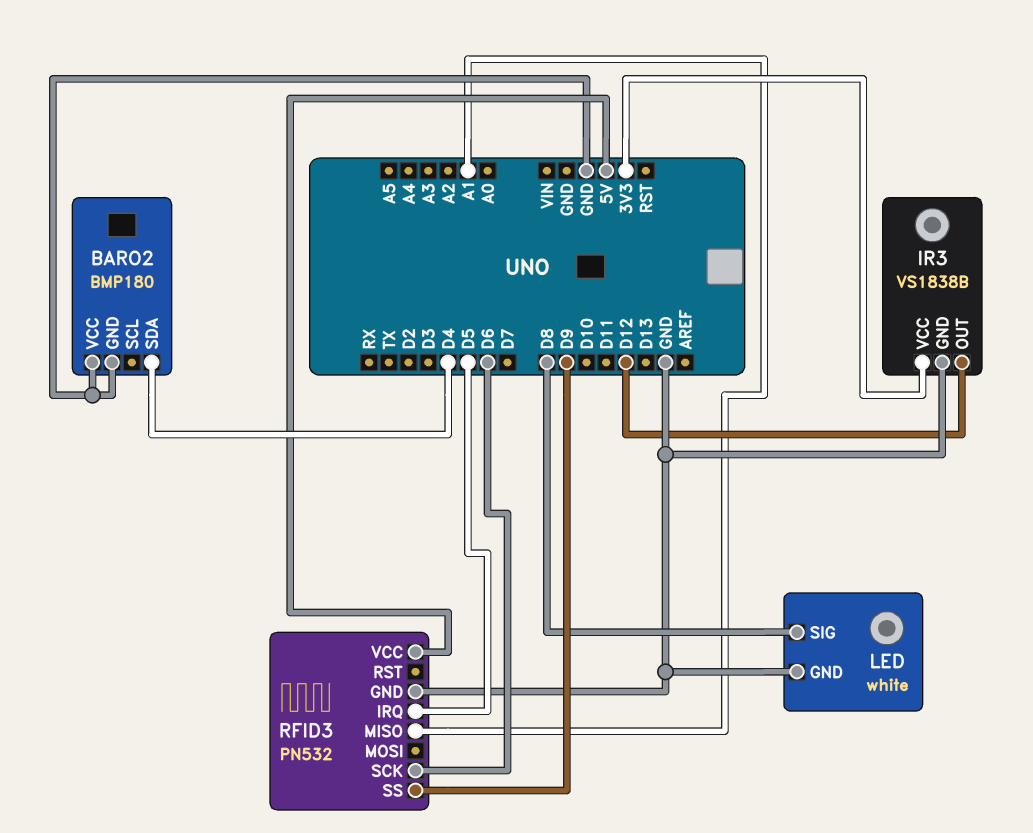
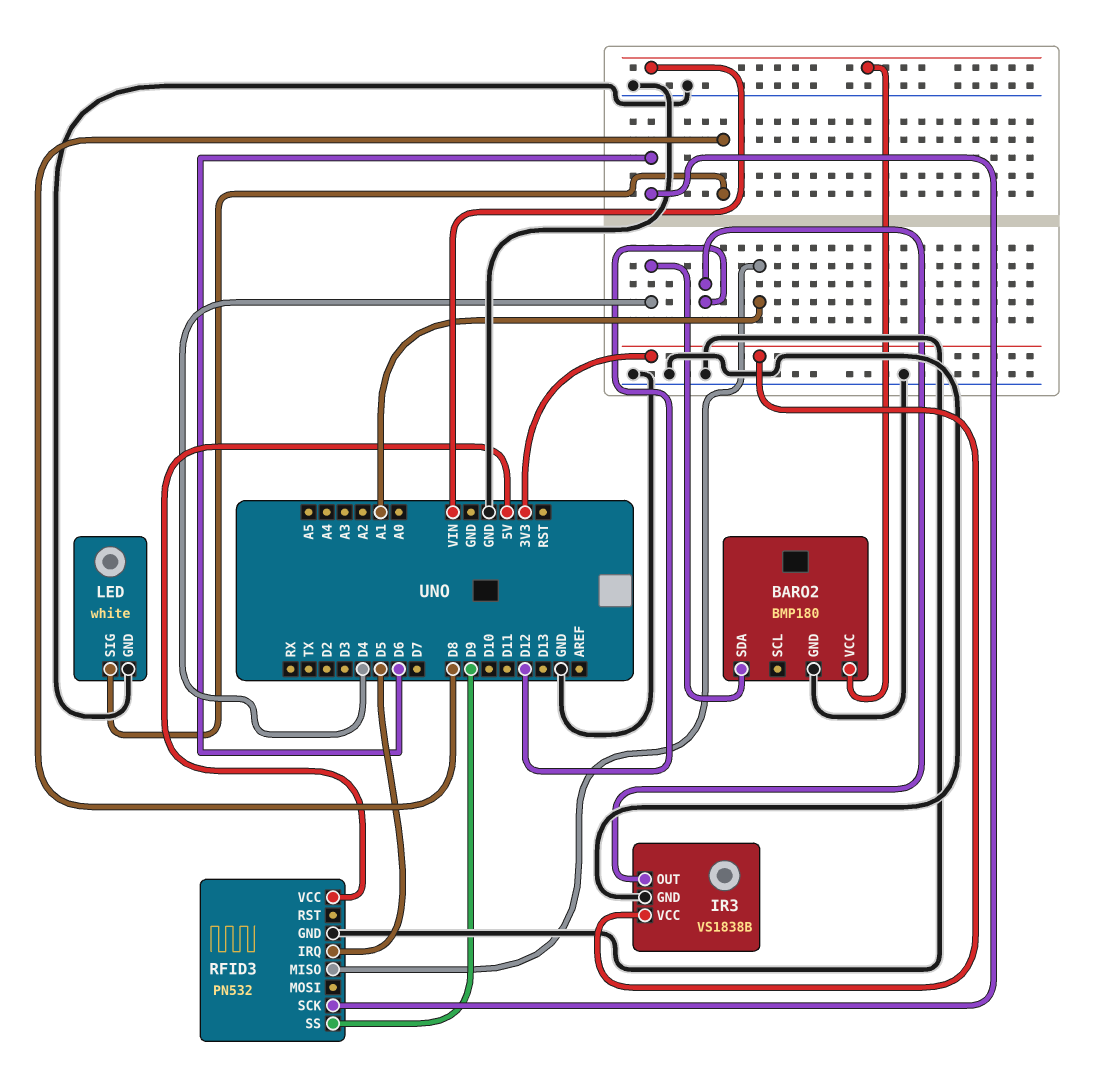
BARO2 pin VCC: GND -> VIN

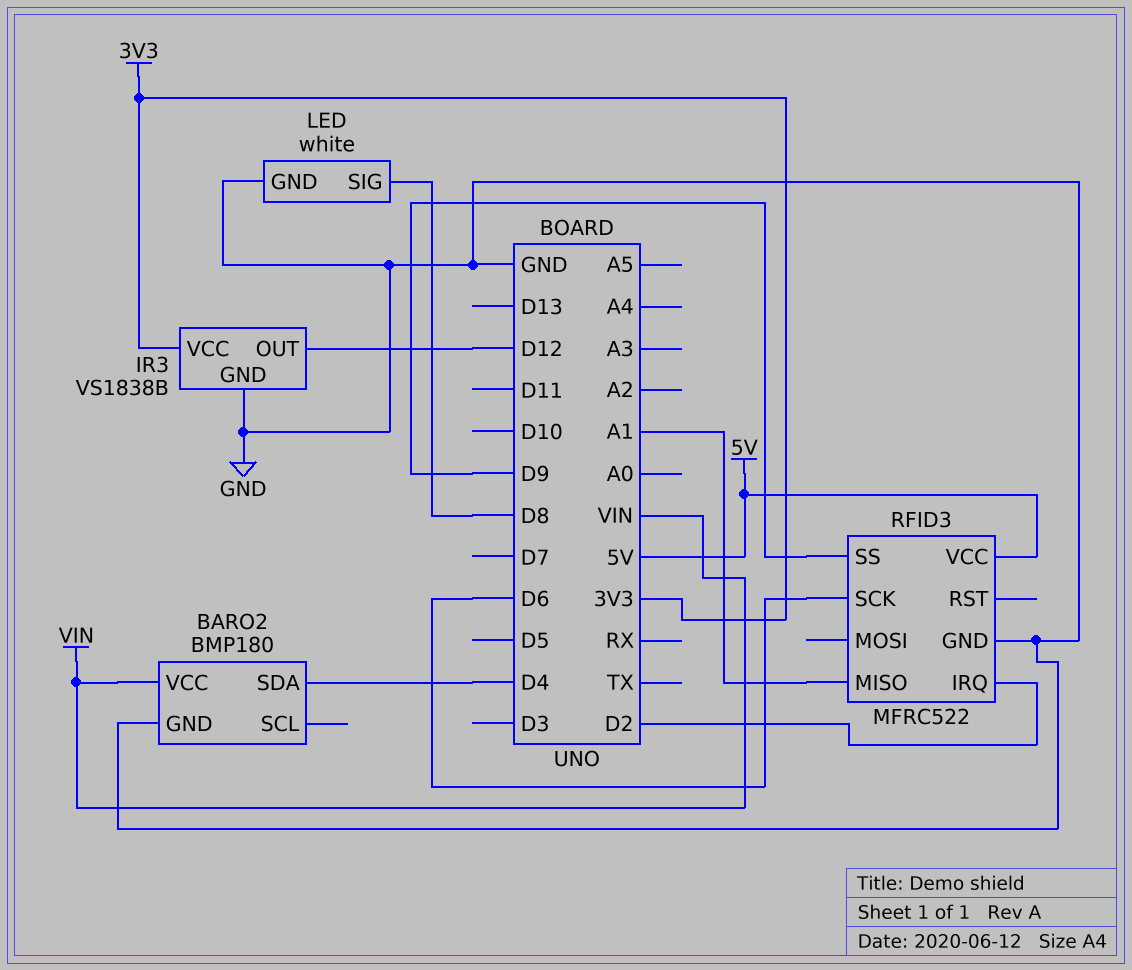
RFID3: PN532 -> MFRC522
RFID3 pin IRQ: D5 -> D2

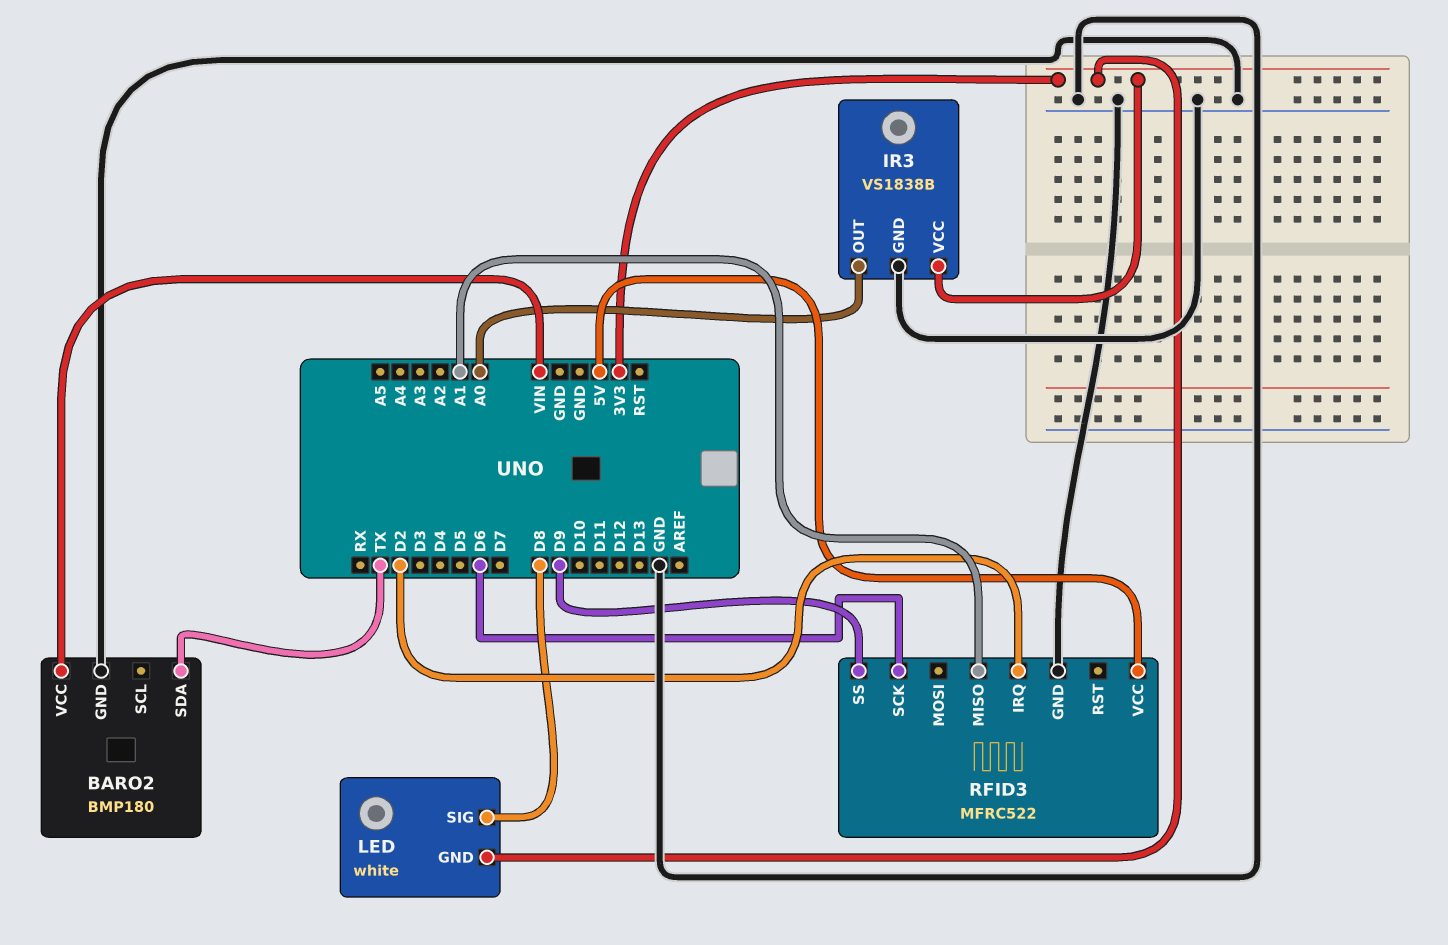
BARO2 pin SDA: D4 -> TX
IR3 pin OUT: D12 -> A0
LED pin GND: GND -> 3V3

